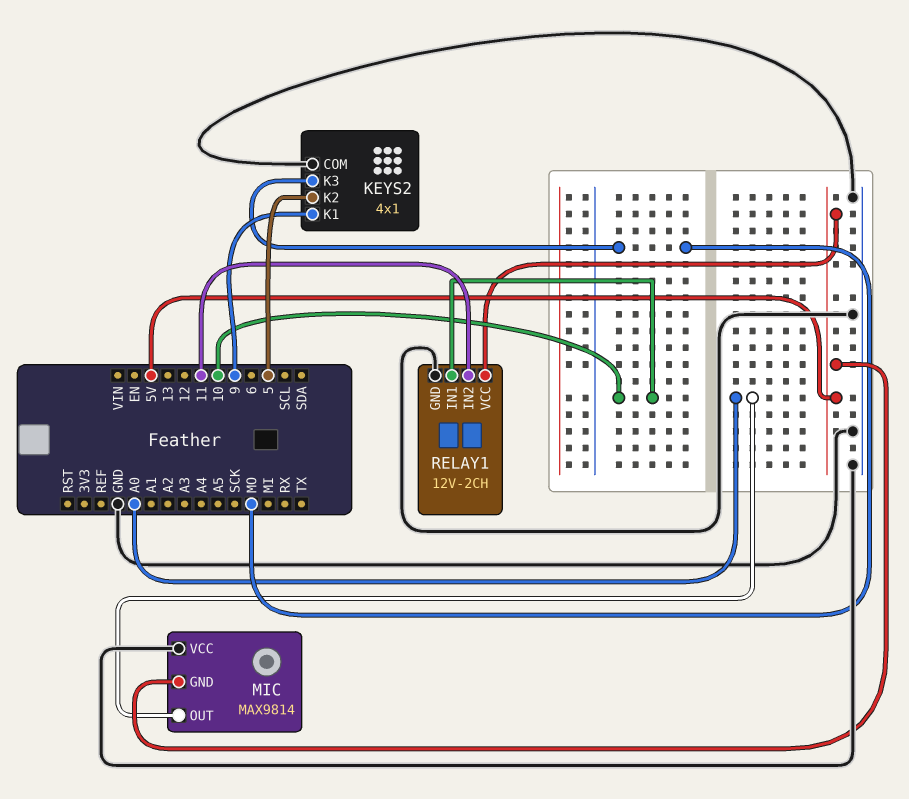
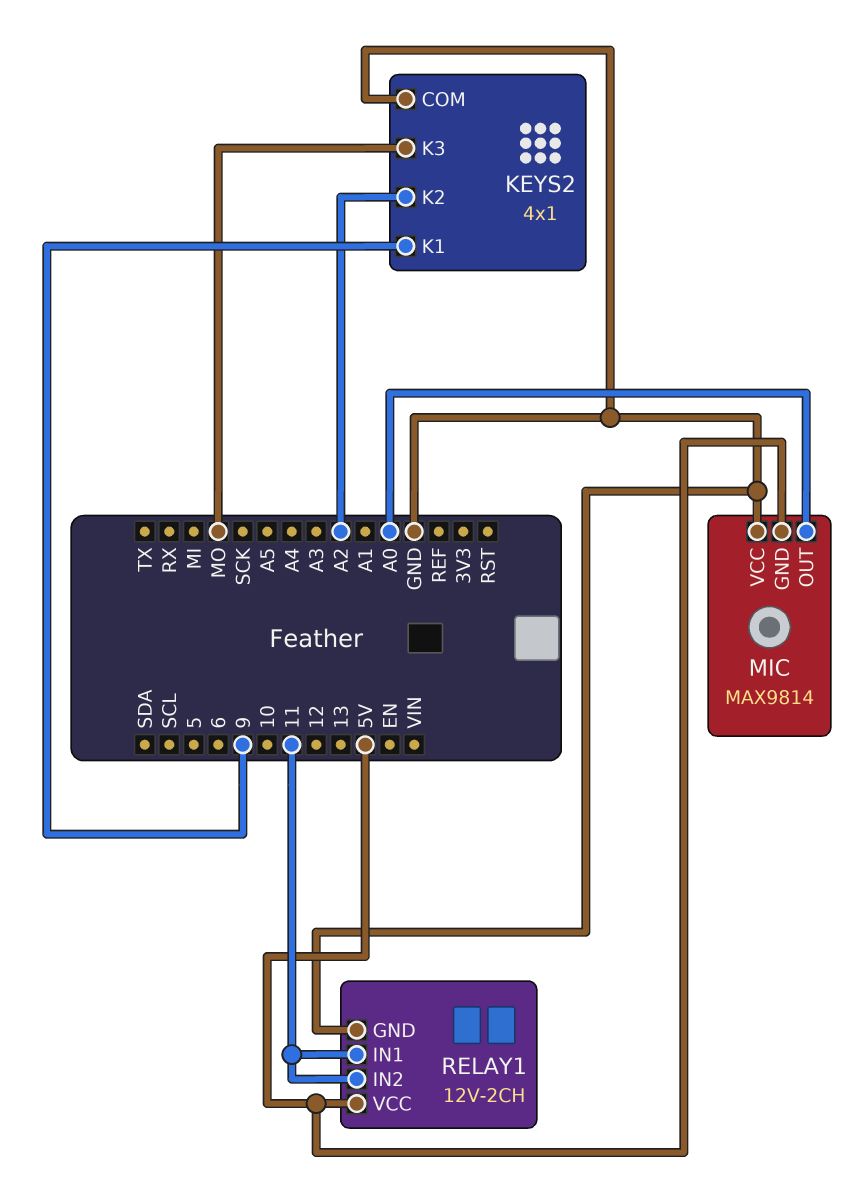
KEYS2 pin K2: 5 -> A2
RELAY1 pin IN1: 10 -> 11

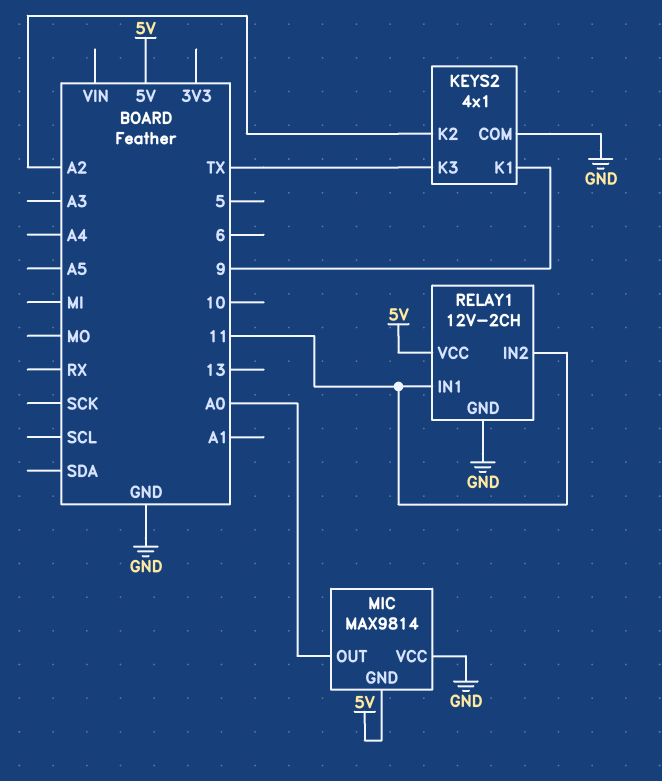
KEYS2 pin K3: MO -> TX

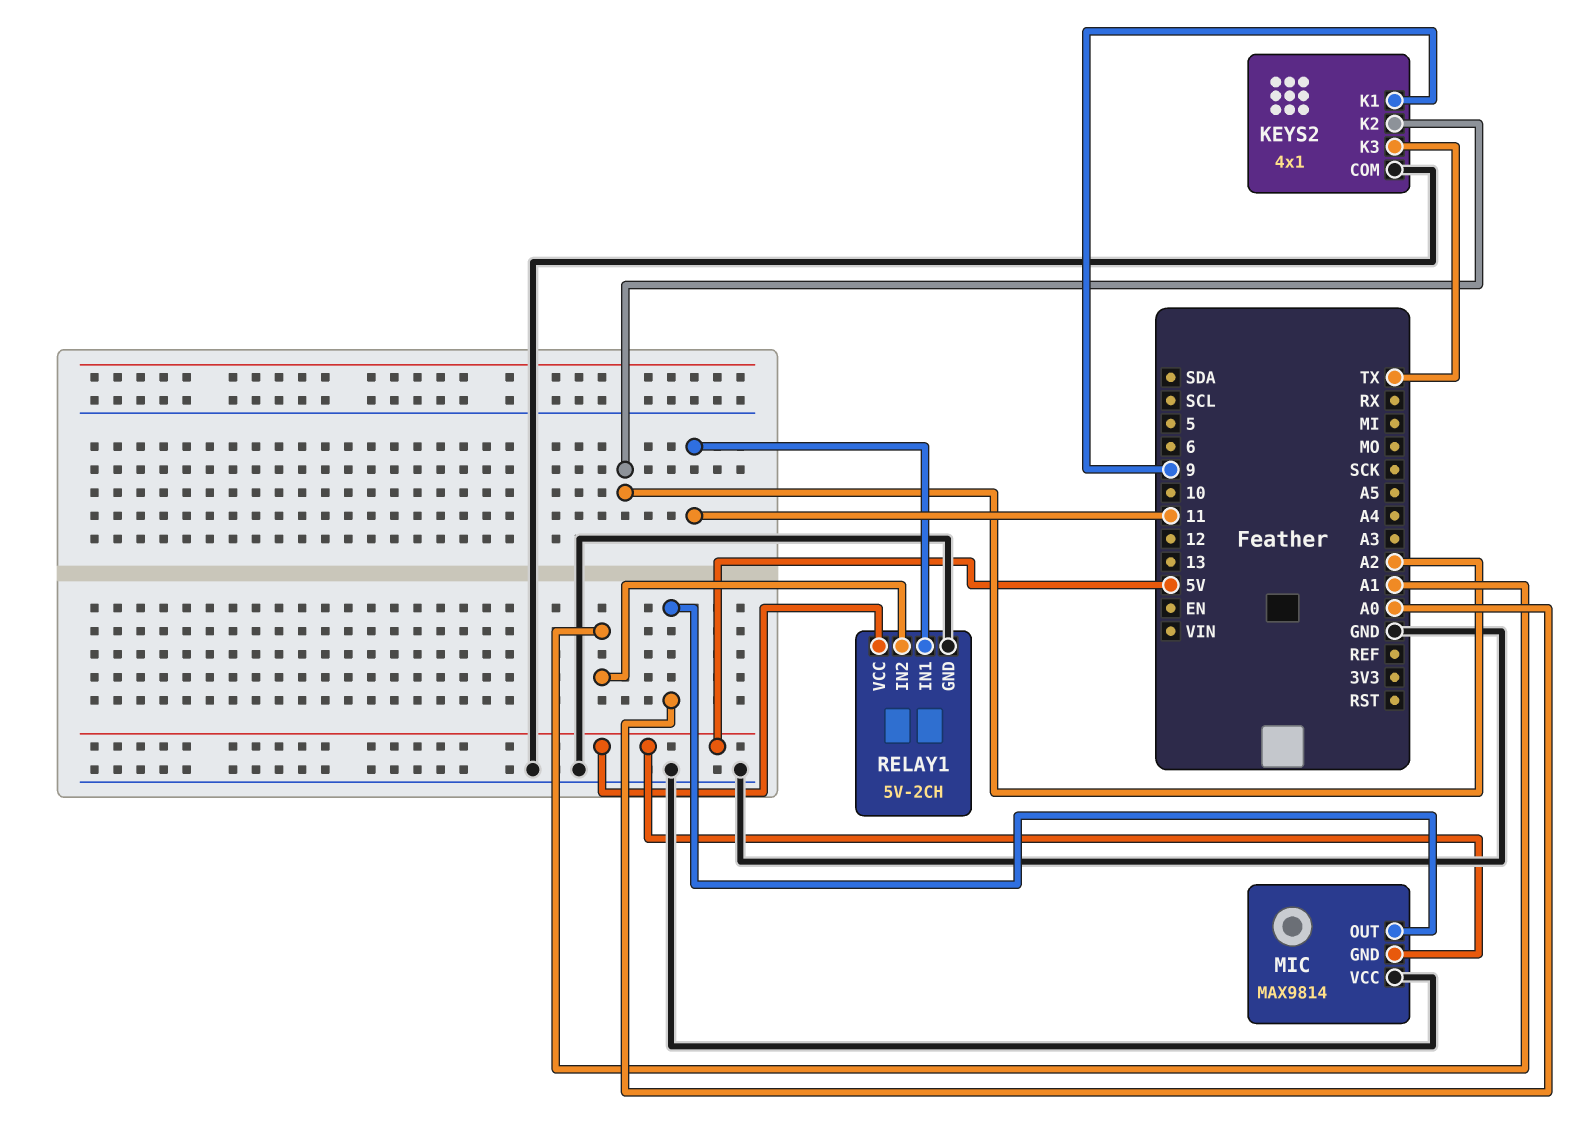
RELAY1: 12V-2CH -> 5V-2CH
RELAY1 pin IN2: 11 -> A1

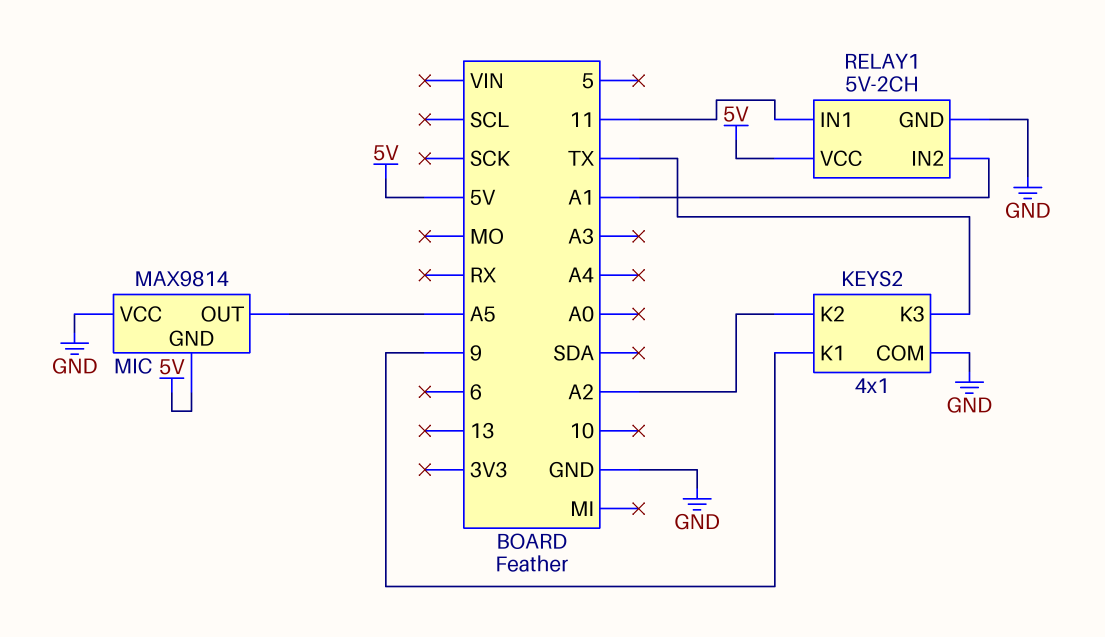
MIC pin OUT: A0 -> A5

